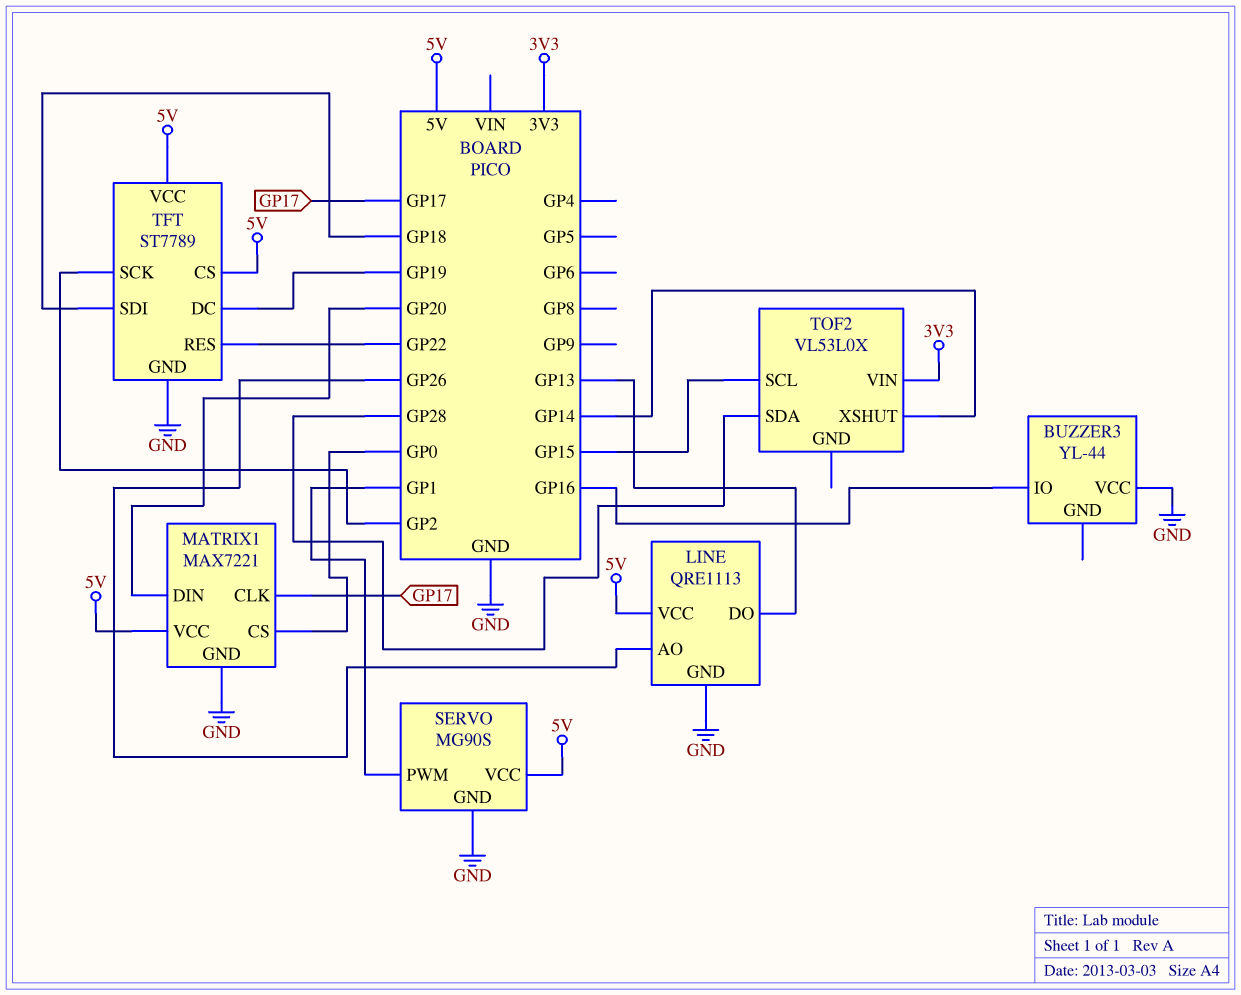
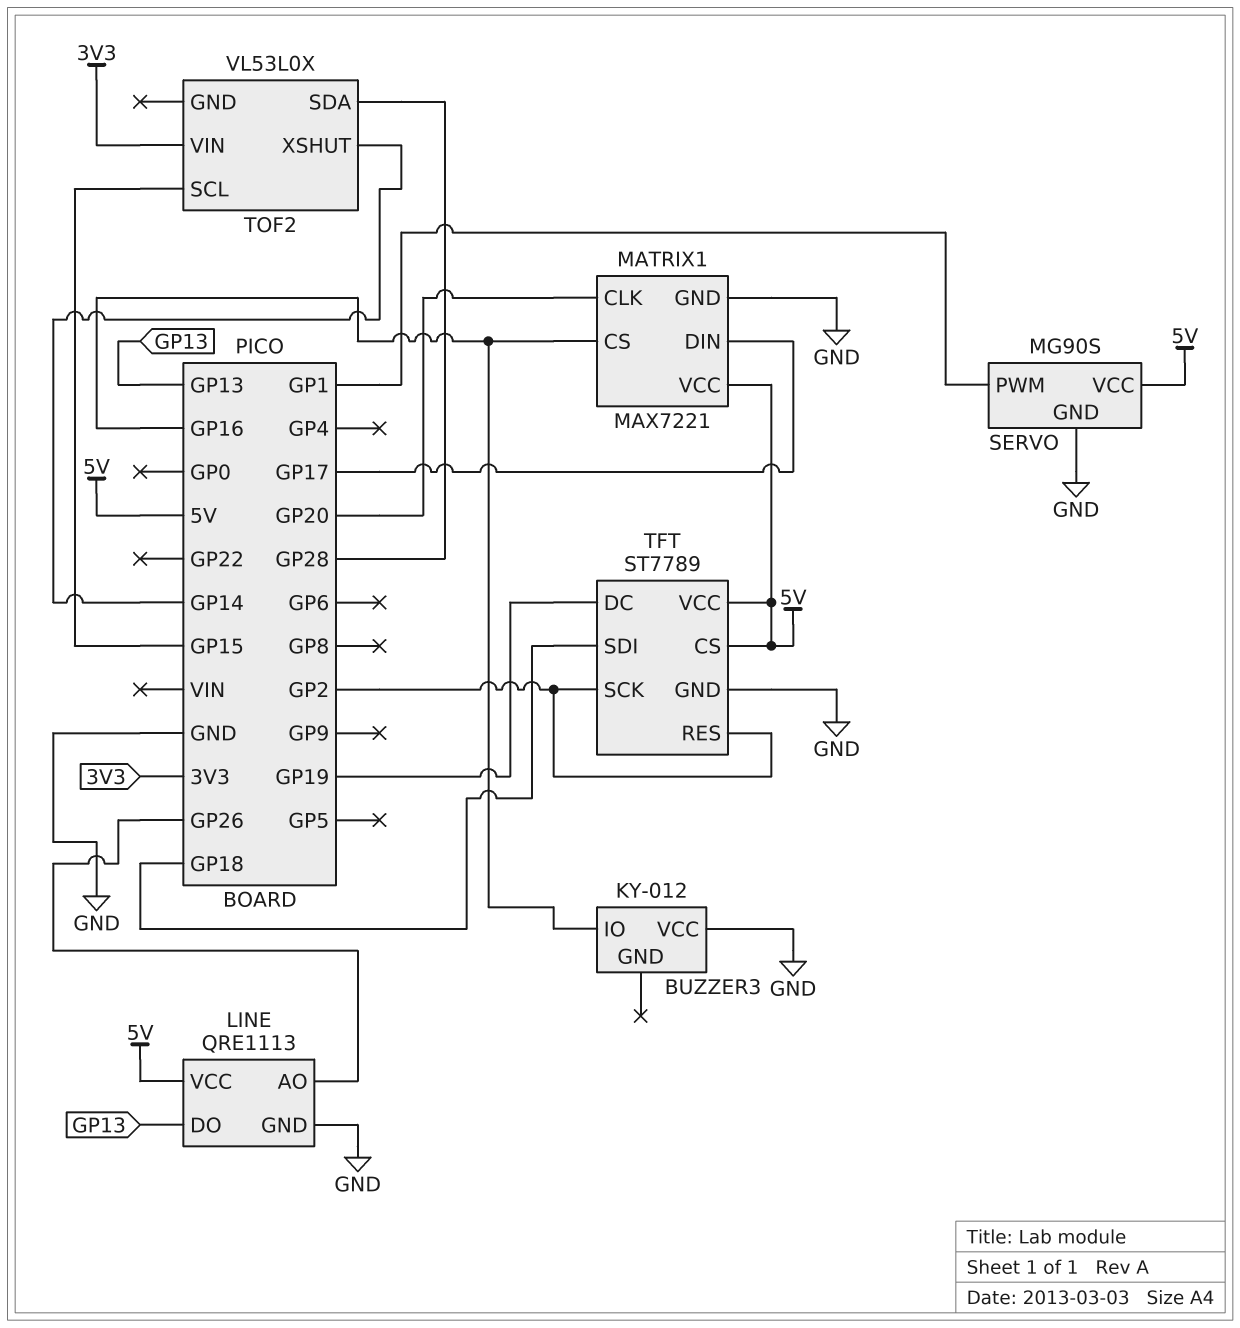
BUZZER3: YL-44 -> KY-012
MATRIX1 pin CLK: GP17 -> GP20
MATRIX1 pin CS: GP0 -> GP16
MATRIX1 pin DIN: GP20 -> GP17
TFT pin RES: GP22 -> GP2

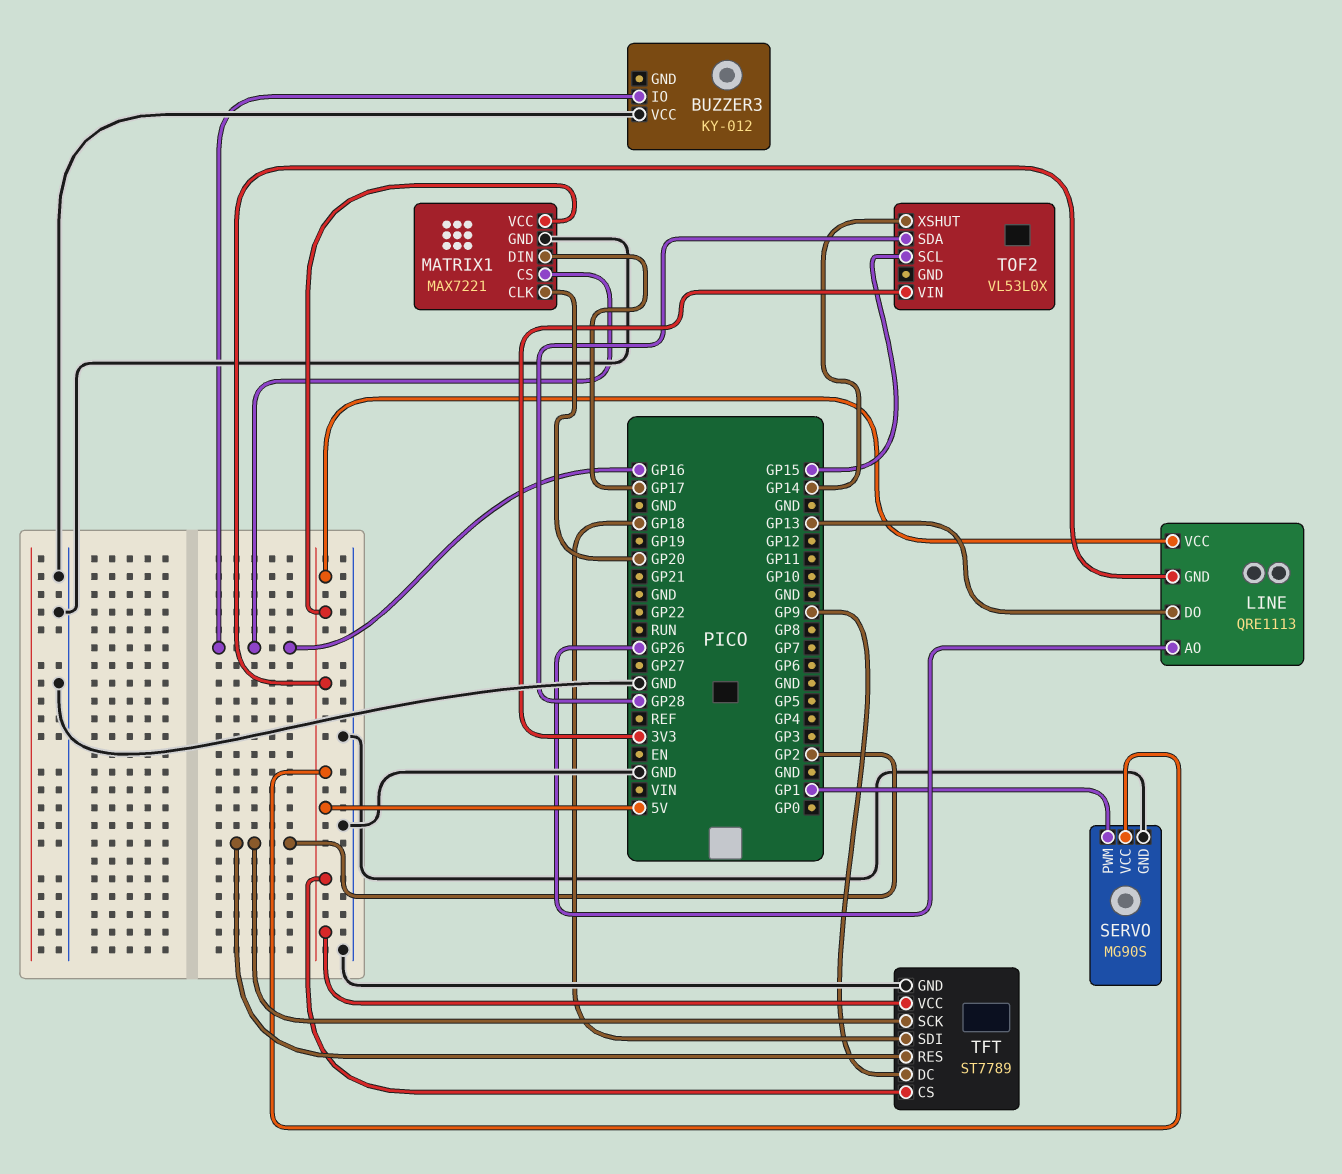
LINE pin GND: GND -> 5V
TFT pin DC: GP19 -> GP9

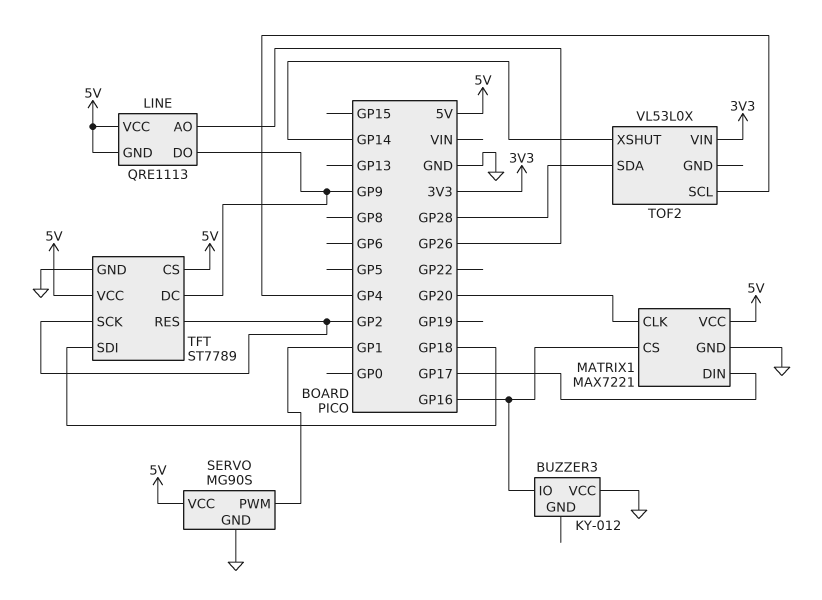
LINE pin DO: GP13 -> GP9
TOF2 pin SCL: GP15 -> GP4

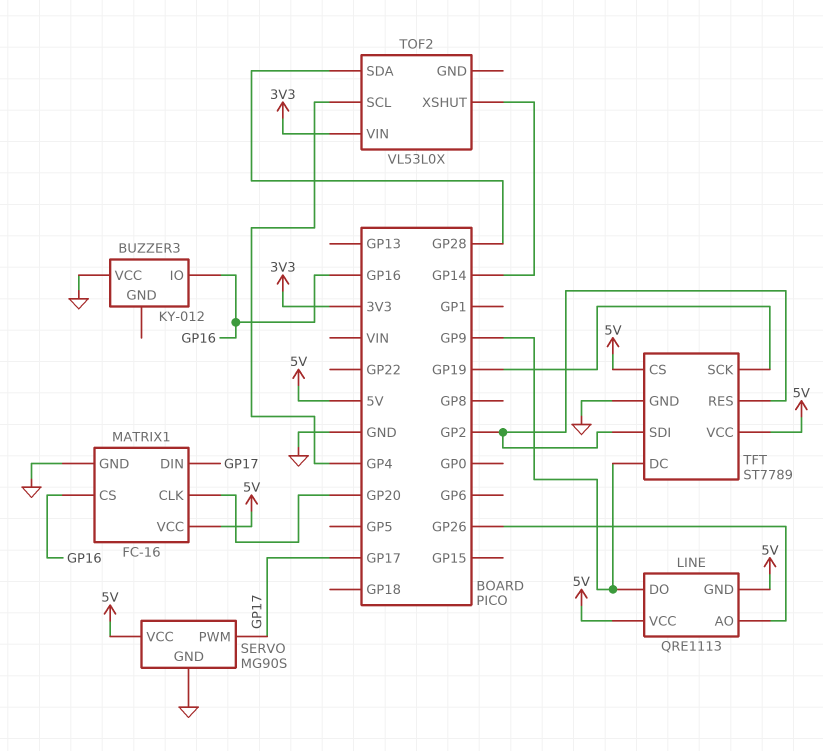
MATRIX1: MAX7221 -> FC-16
SERVO pin PWM: GP1 -> GP17
TFT pin SCK: GP2 -> GP19
TFT pin SDI: GP18 -> GP2

